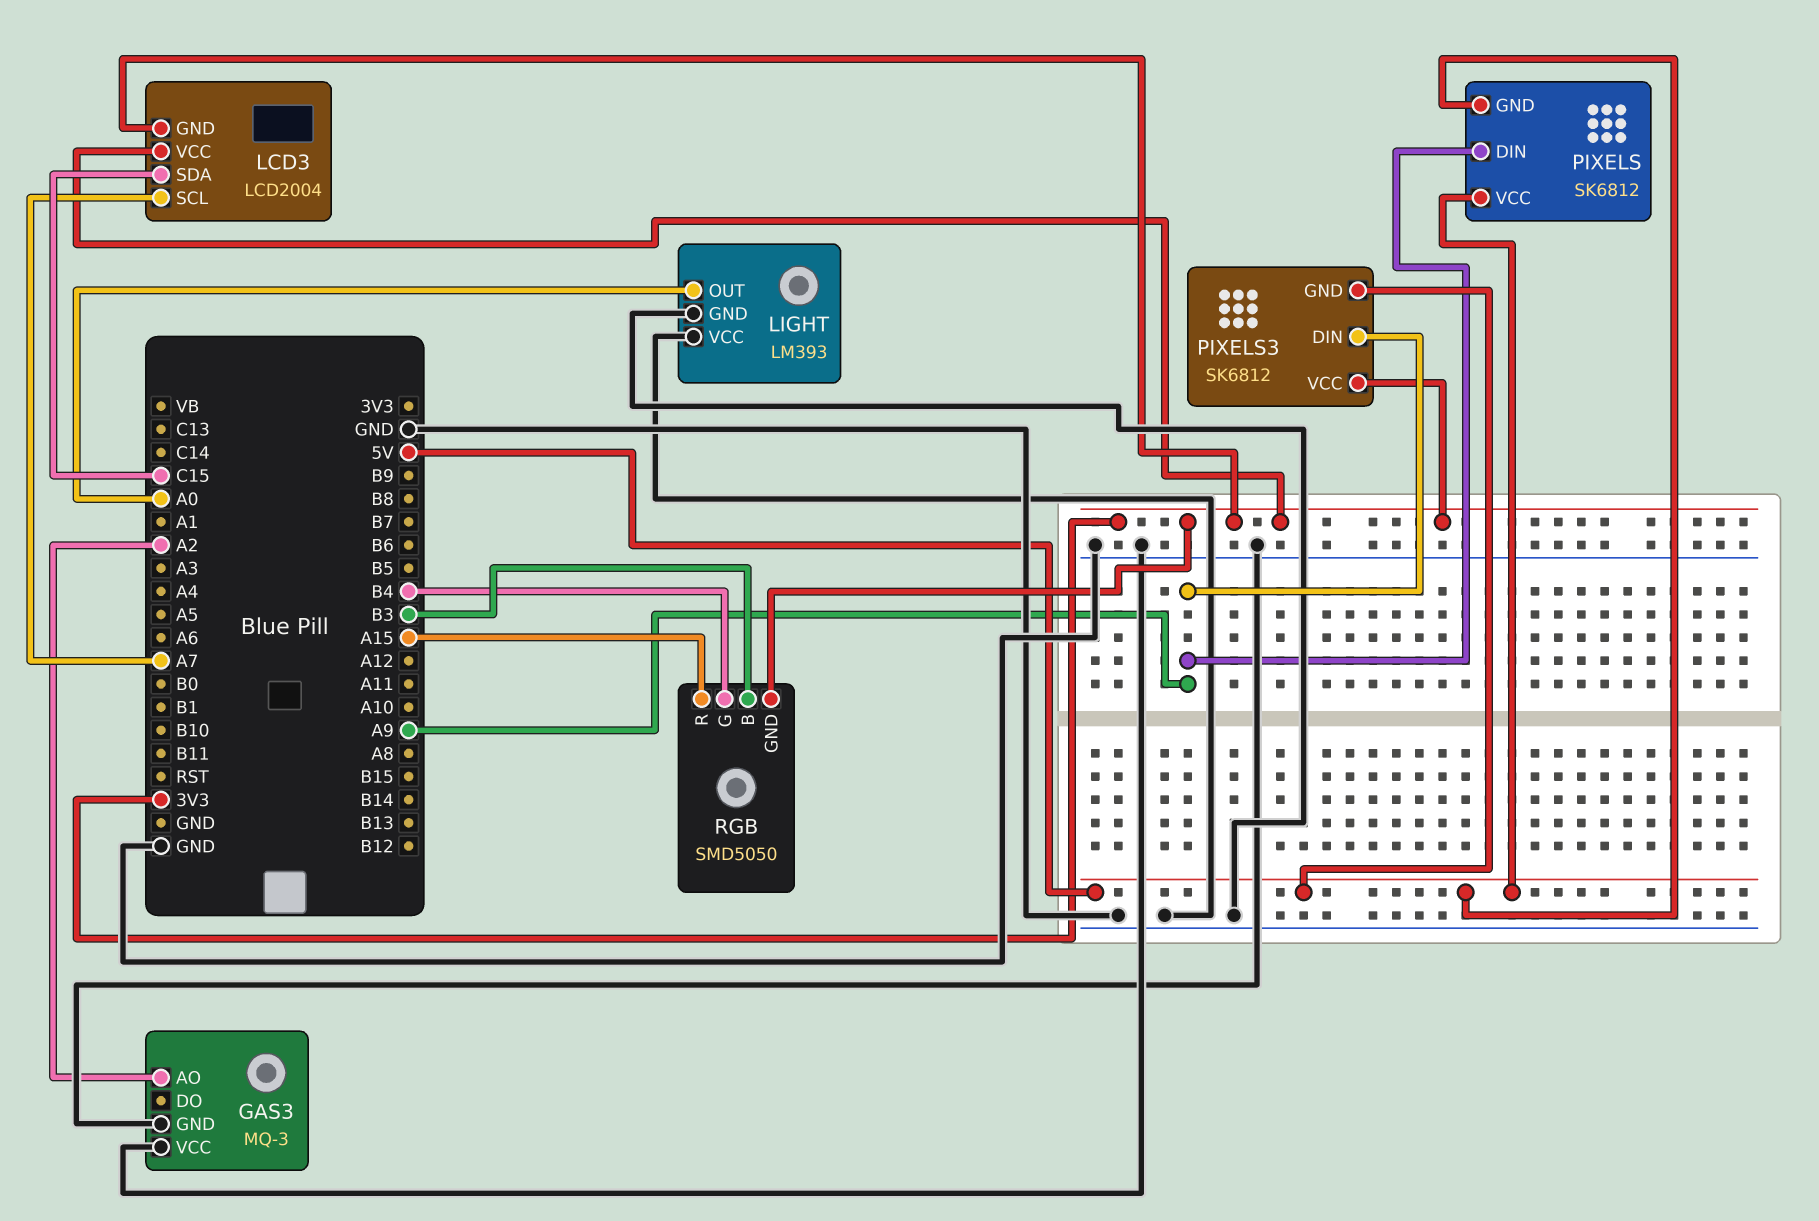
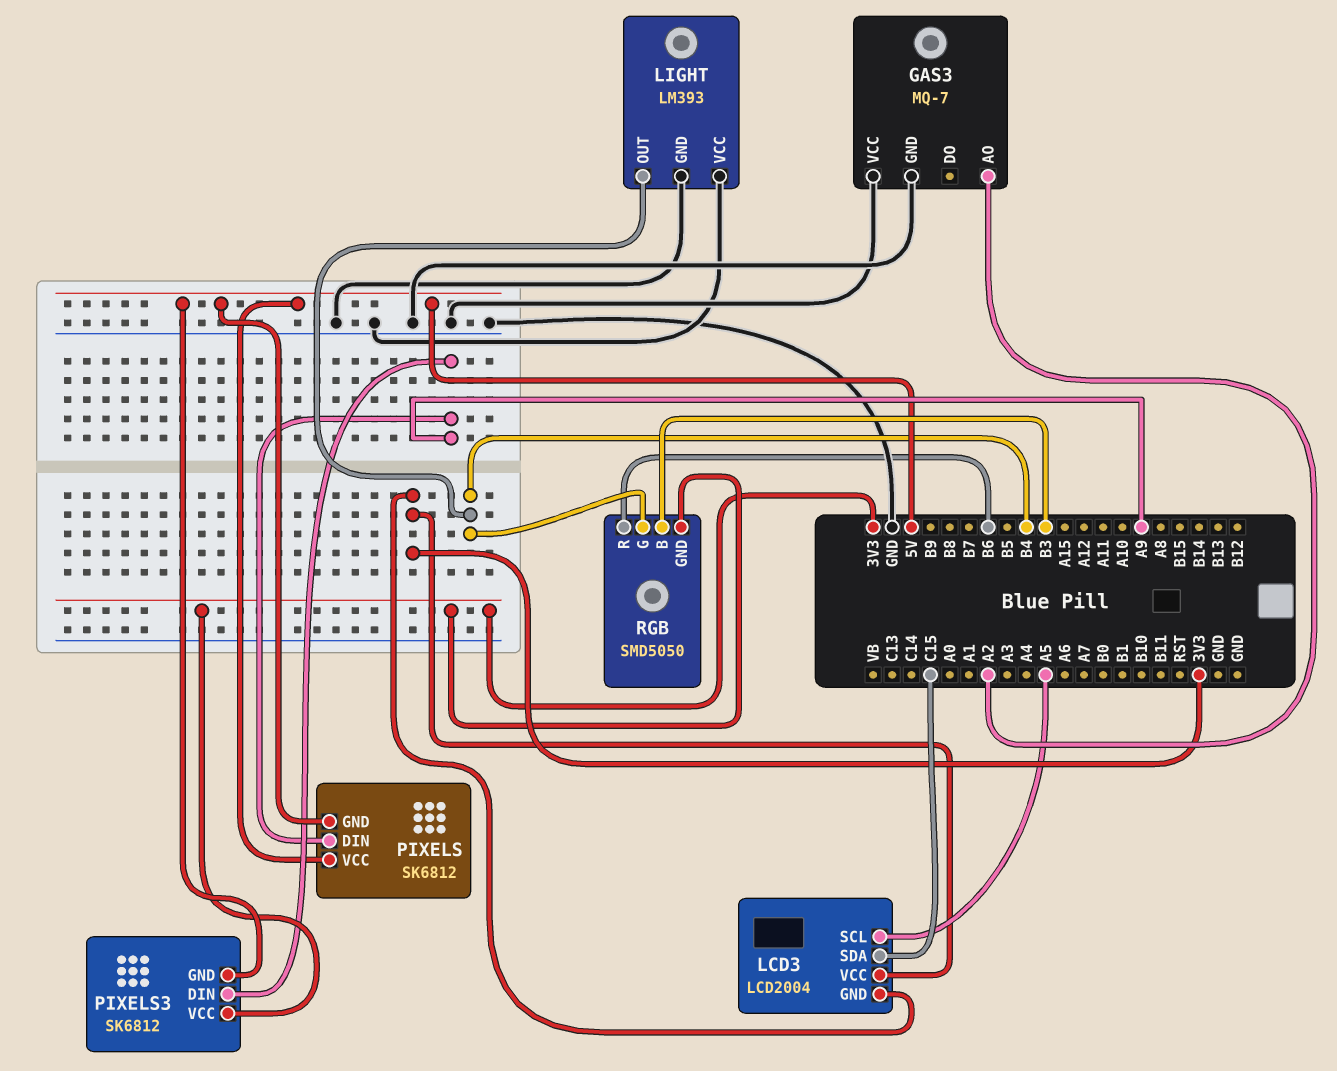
GAS3: MQ-3 -> MQ-7
LCD3 pin SCL: A7 -> A5
LIGHT pin OUT: A0 -> B4
RGB pin R: A15 -> B6

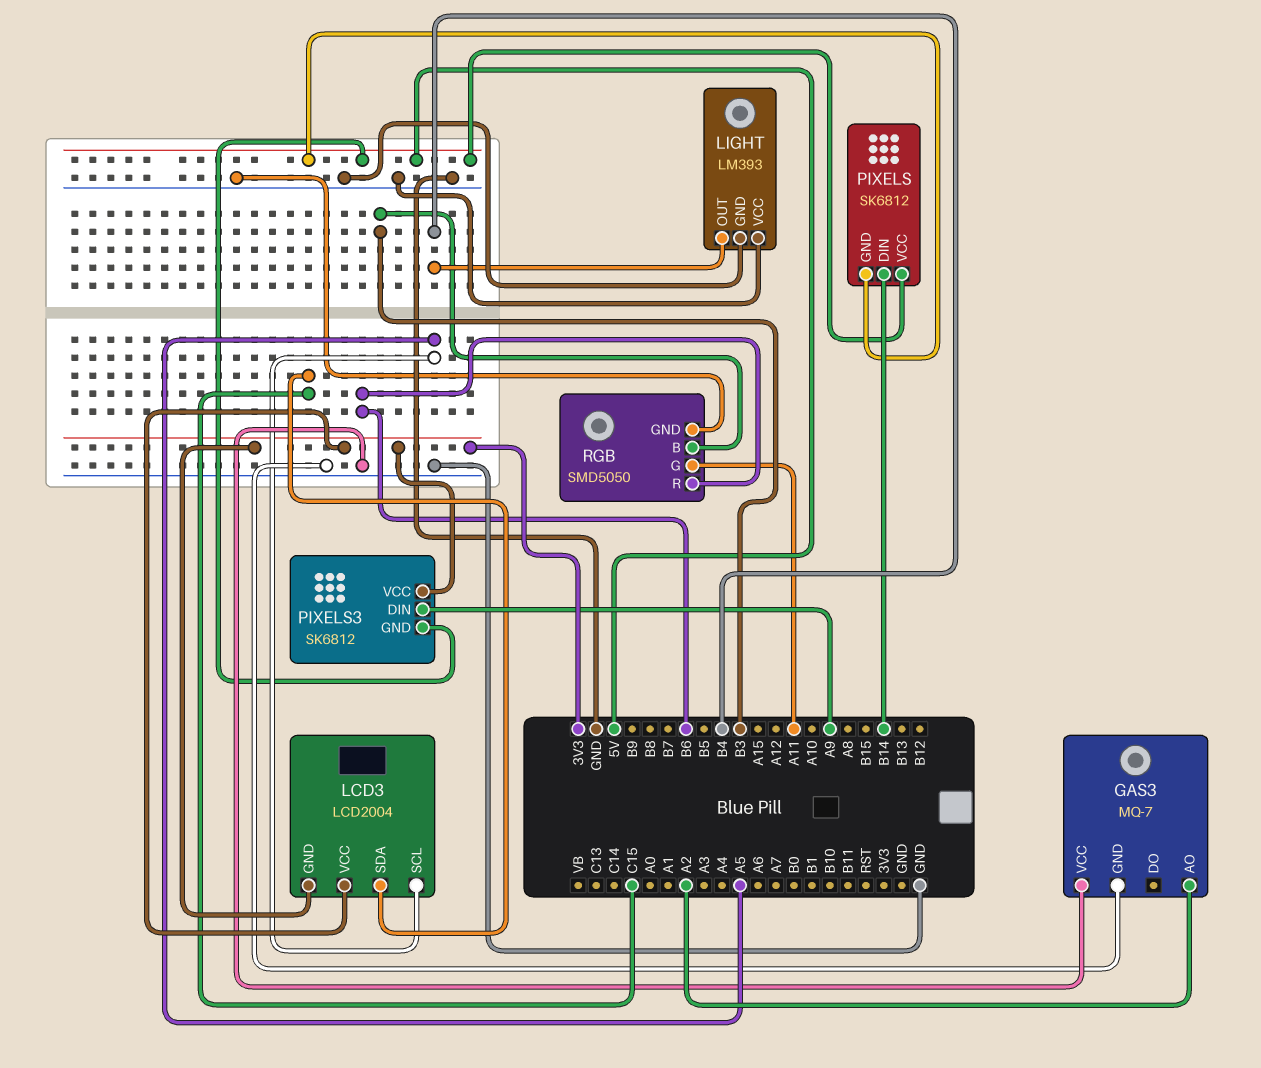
PIXELS pin DIN: A9 -> B14
RGB pin G: B4 -> A11
RGB pin GND: 3V3 -> GND

